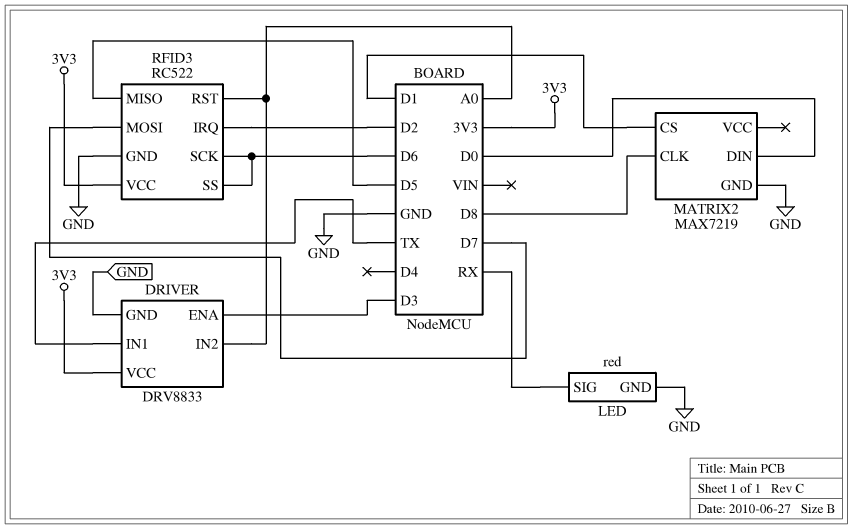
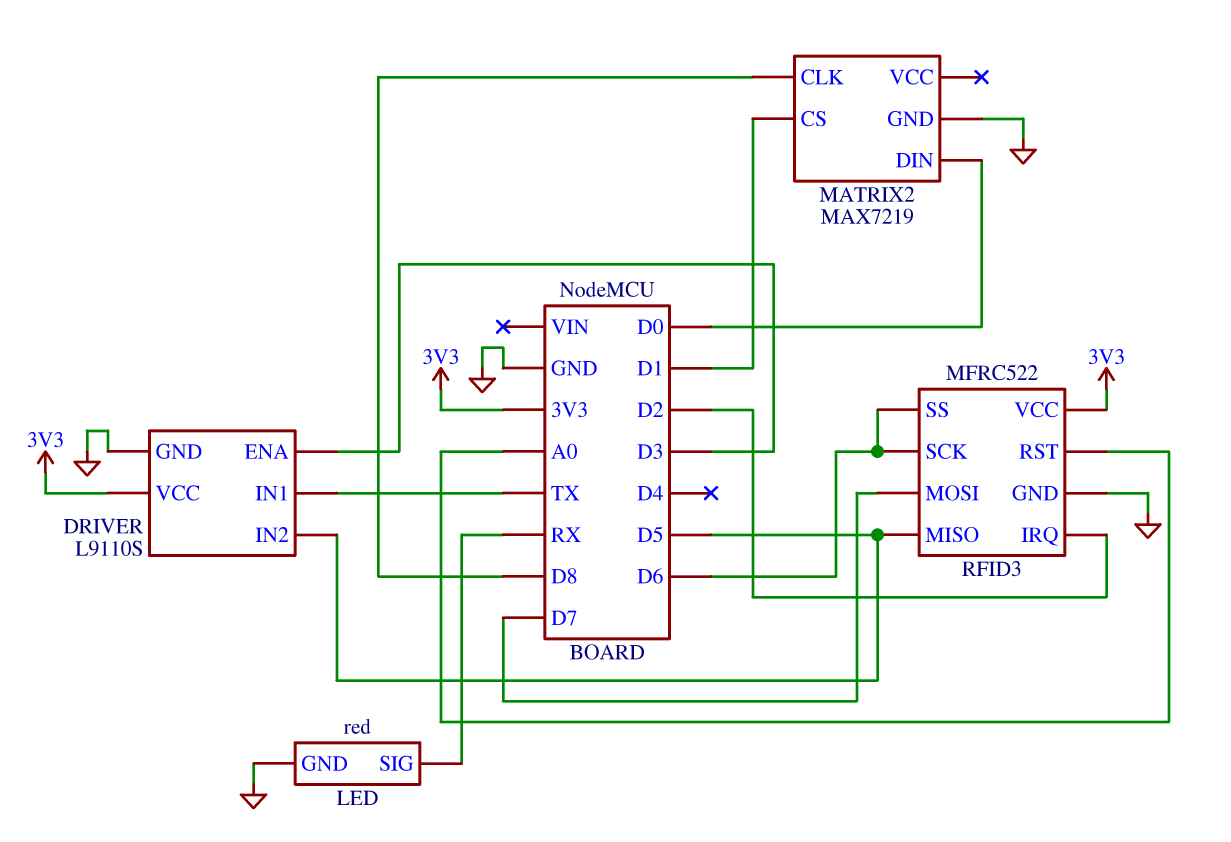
DRIVER: DRV8833 -> L9110S
DRIVER pin IN2: A0 -> D5
RFID3: RC522 -> MFRC522

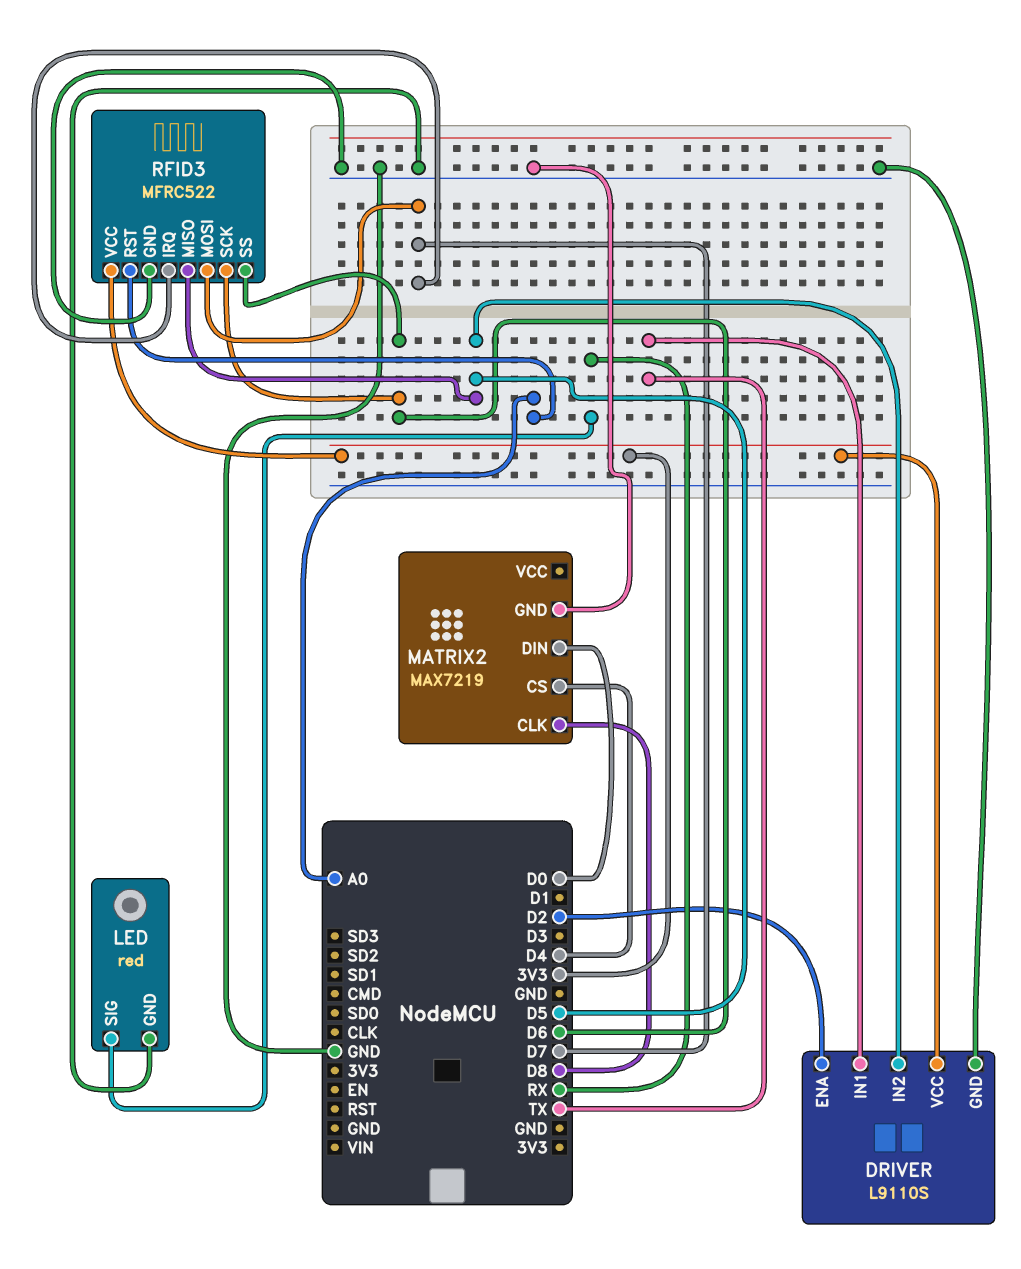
DRIVER pin ENA: D3 -> D2
MATRIX2 pin CS: D1 -> D4
RFID3 pin IRQ: D2 -> D7

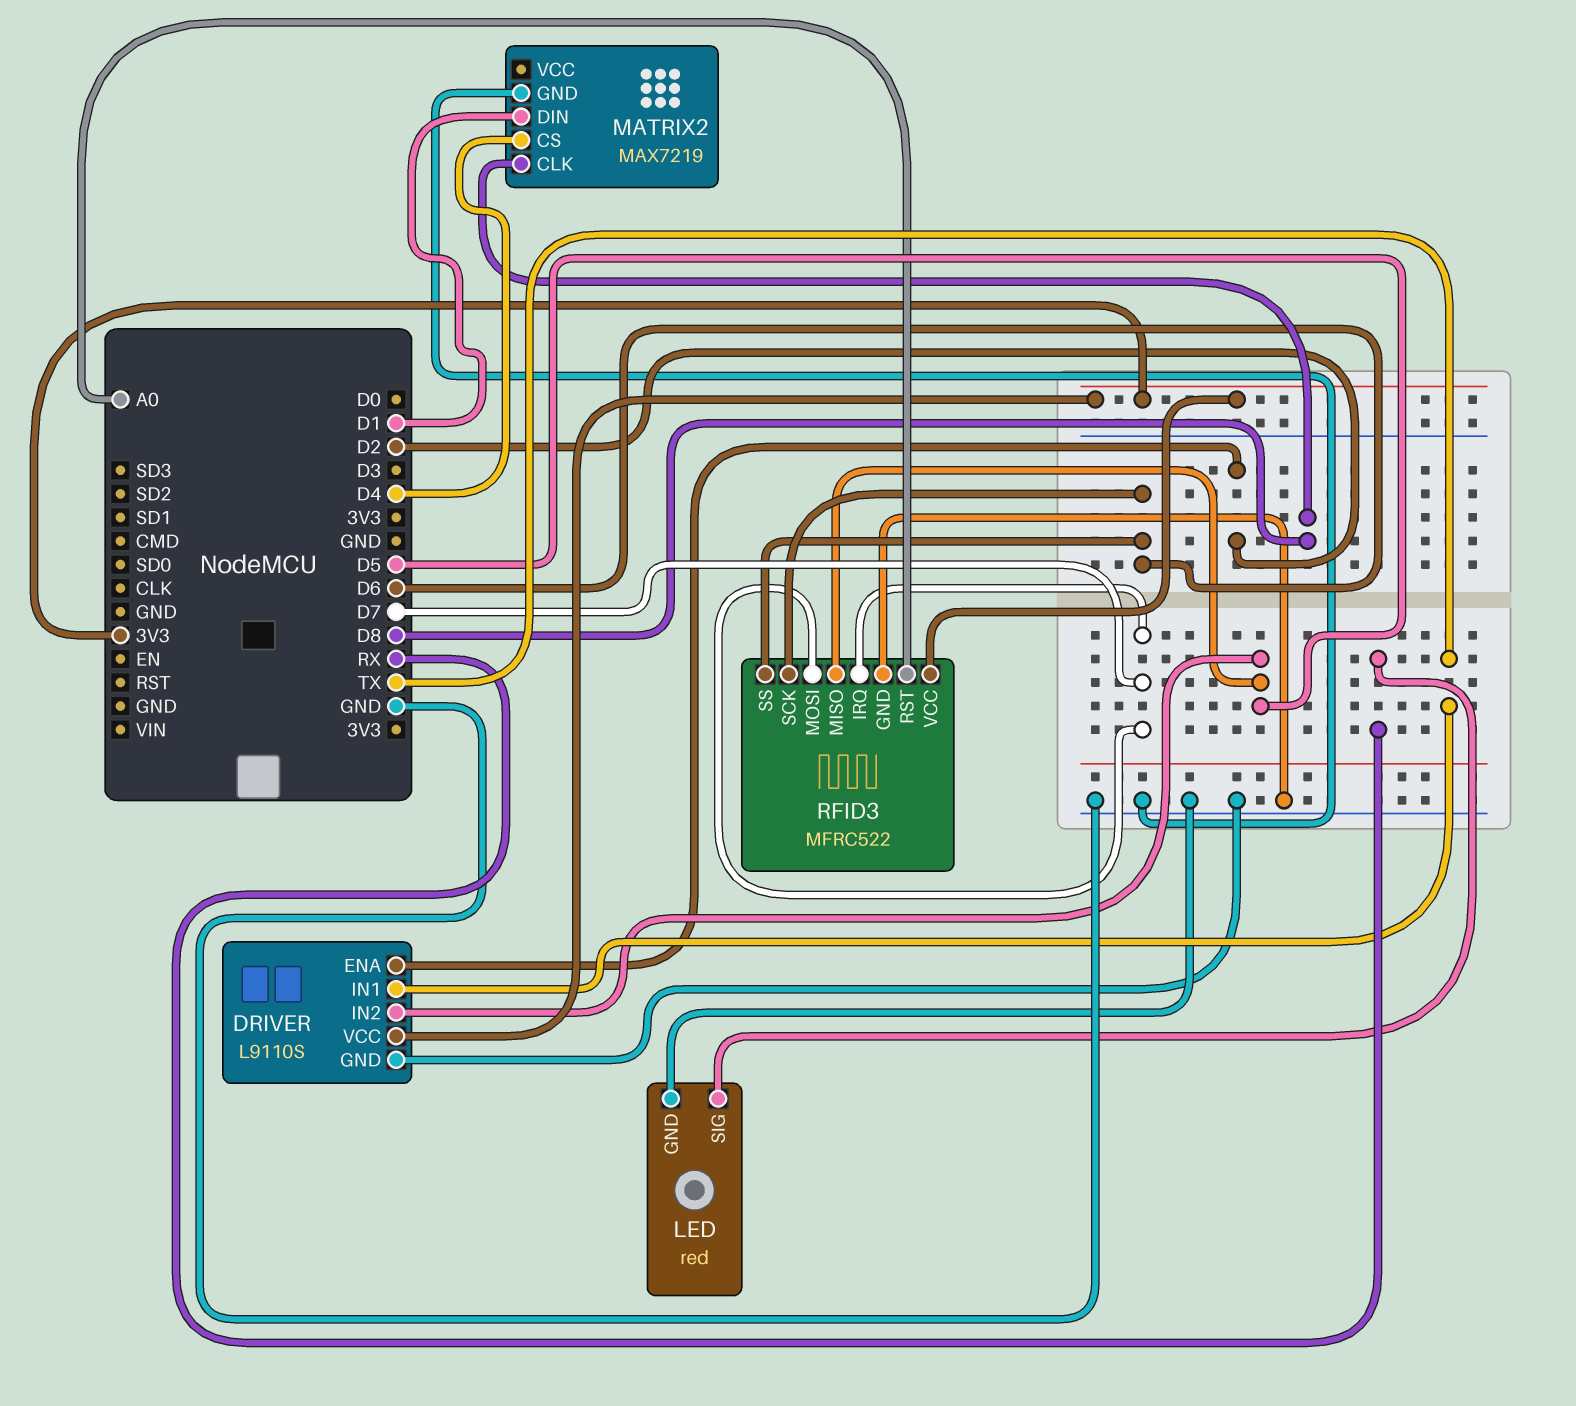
MATRIX2 pin DIN: D0 -> D1

